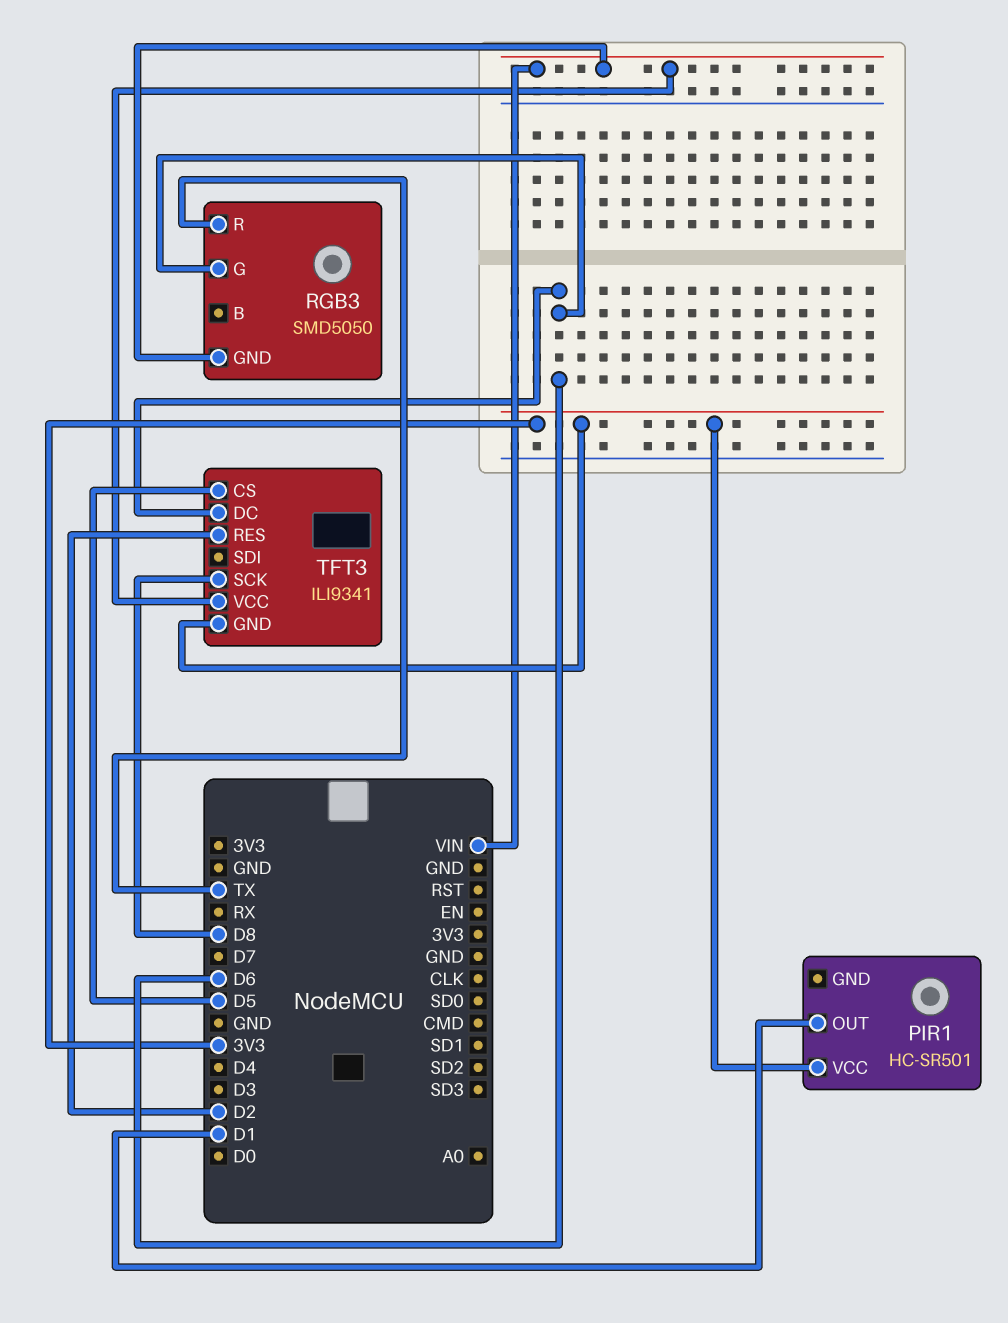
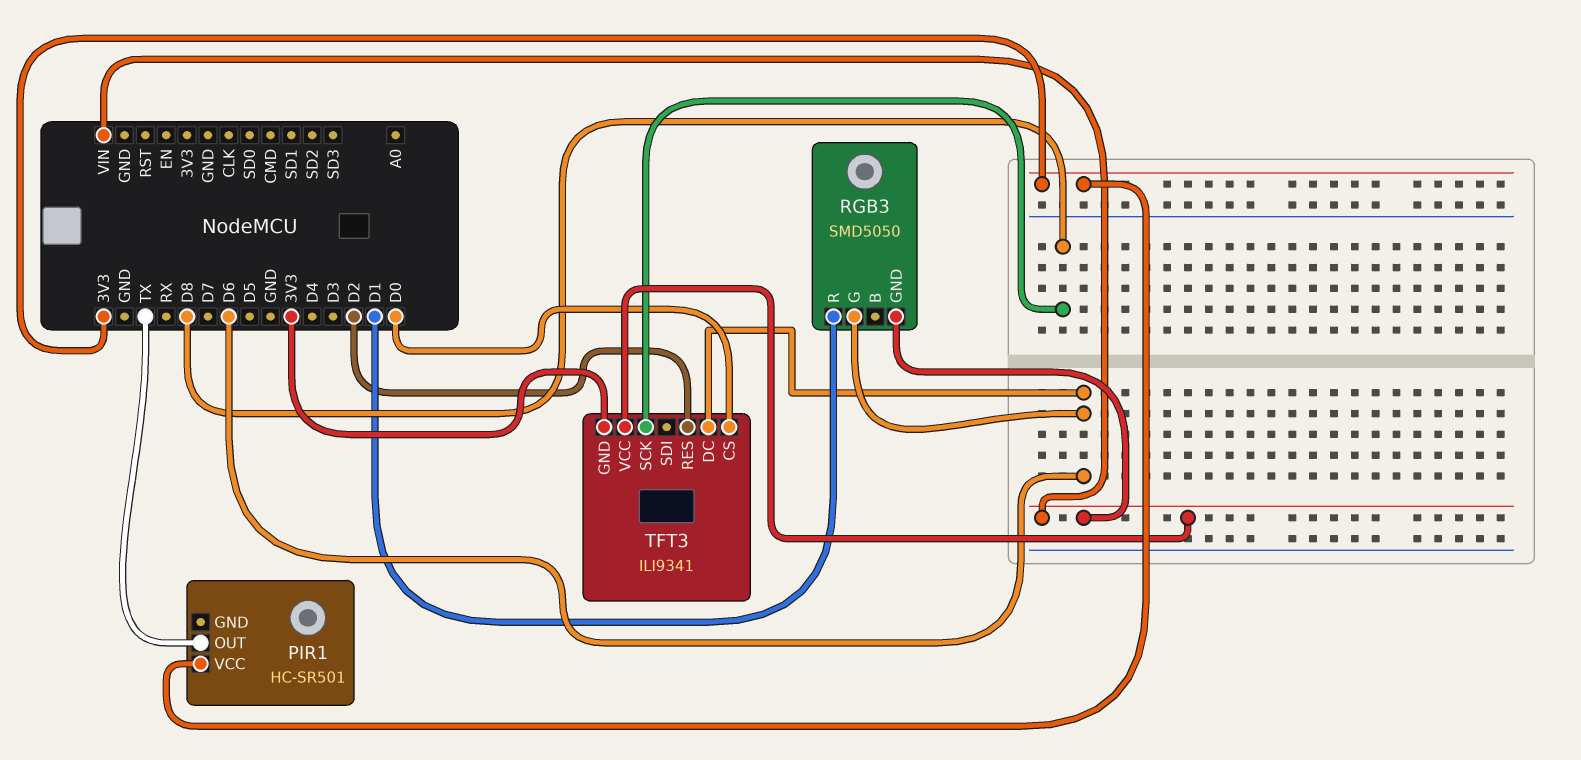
PIR1 pin OUT: D1 -> TX
RGB3 pin R: TX -> D1
TFT3 pin CS: D5 -> D0

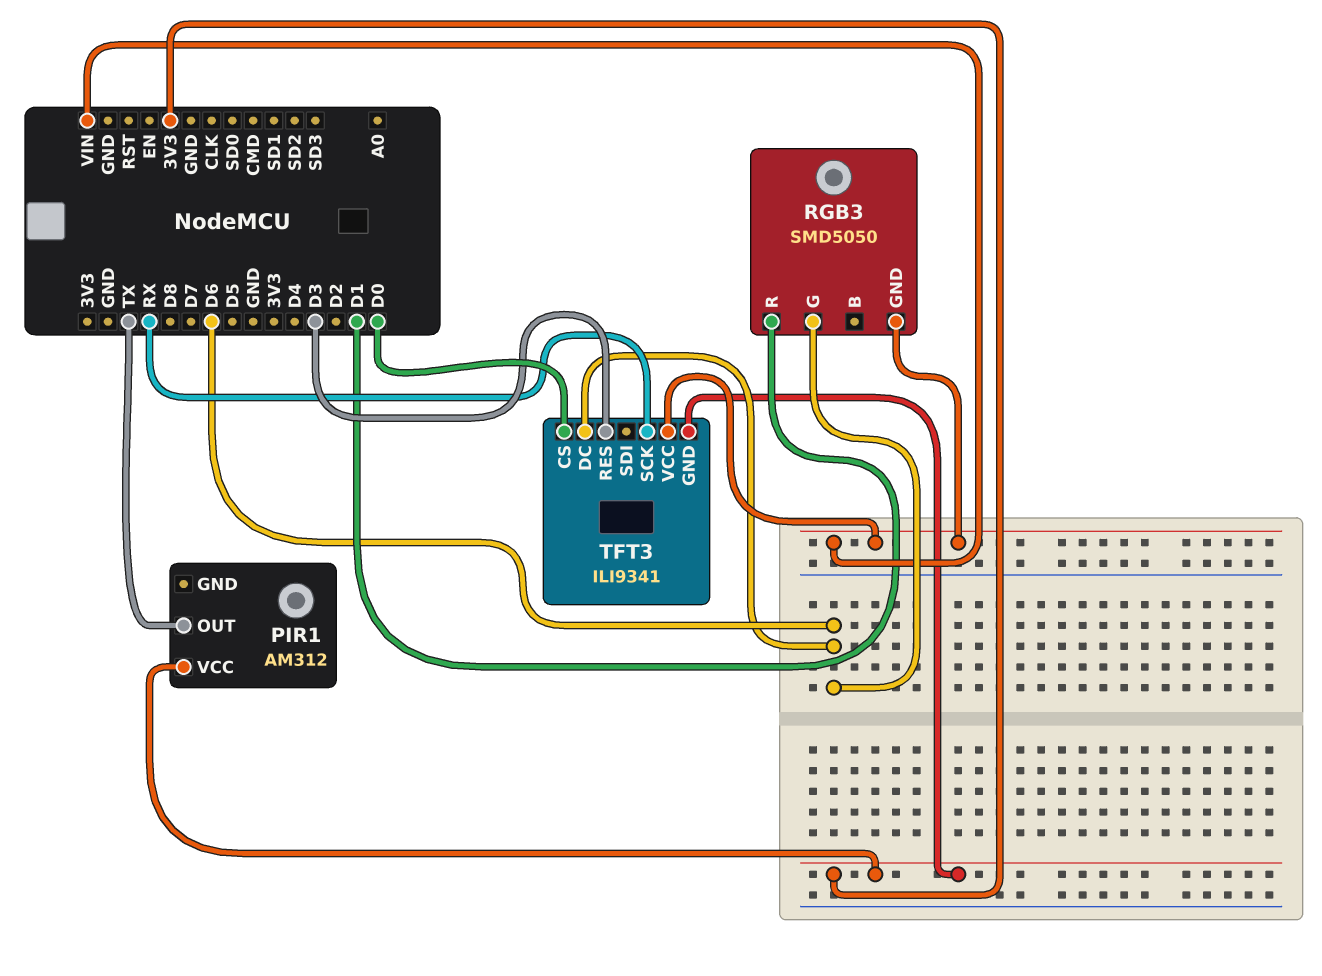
PIR1: HC-SR501 -> AM312
TFT3 pin RES: D2 -> D3
TFT3 pin SCK: D8 -> RX

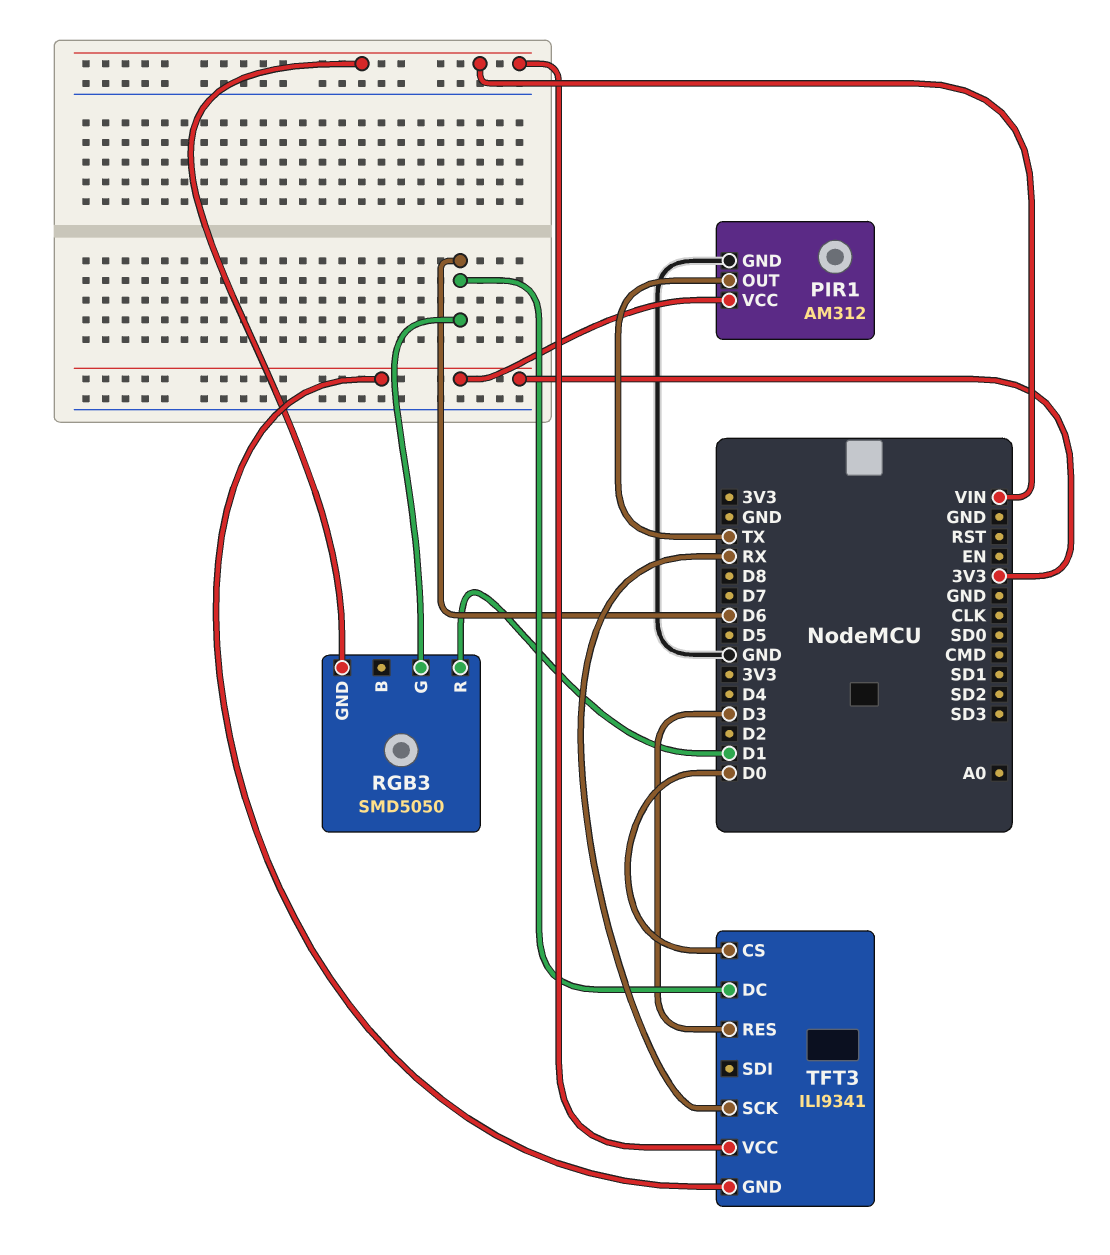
PIR1 pin GND: none -> GND

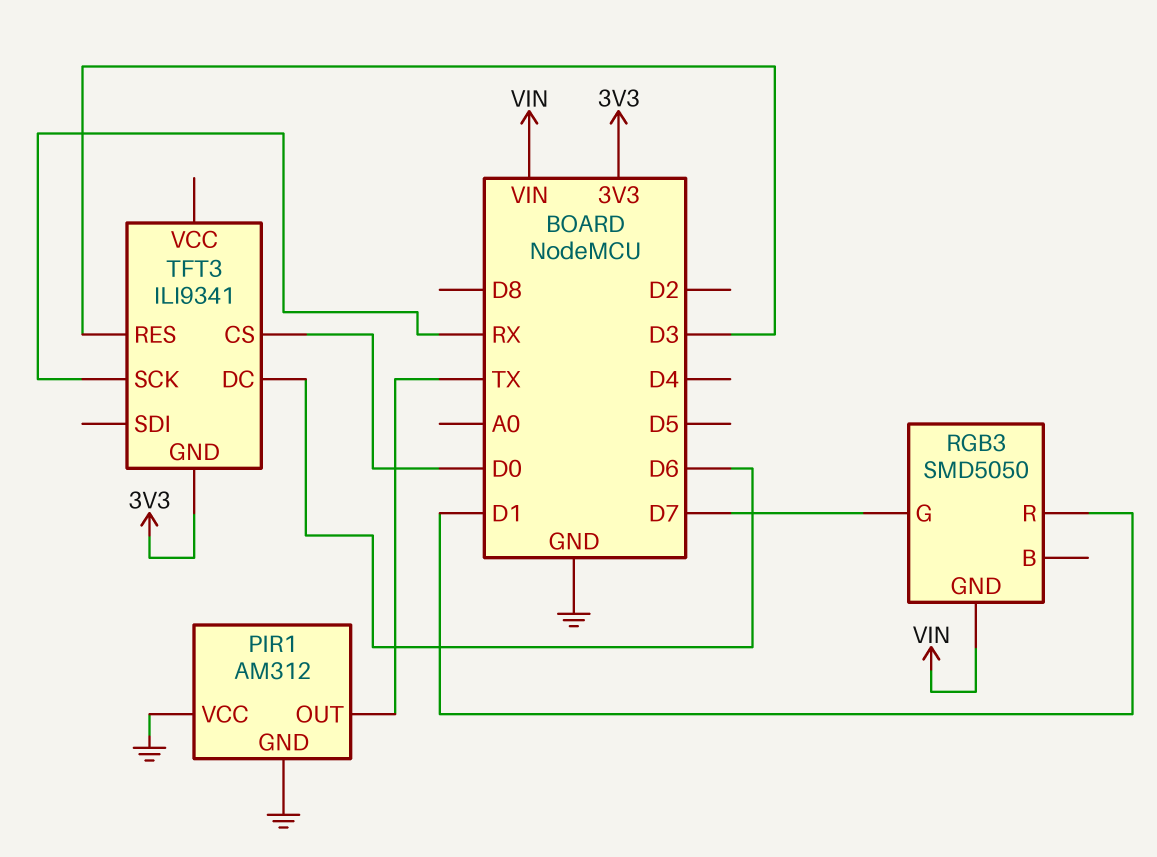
PIR1 pin VCC: 3V3 -> GND
RGB3 pin G: D6 -> D7
TFT3 pin VCC: VIN -> none

